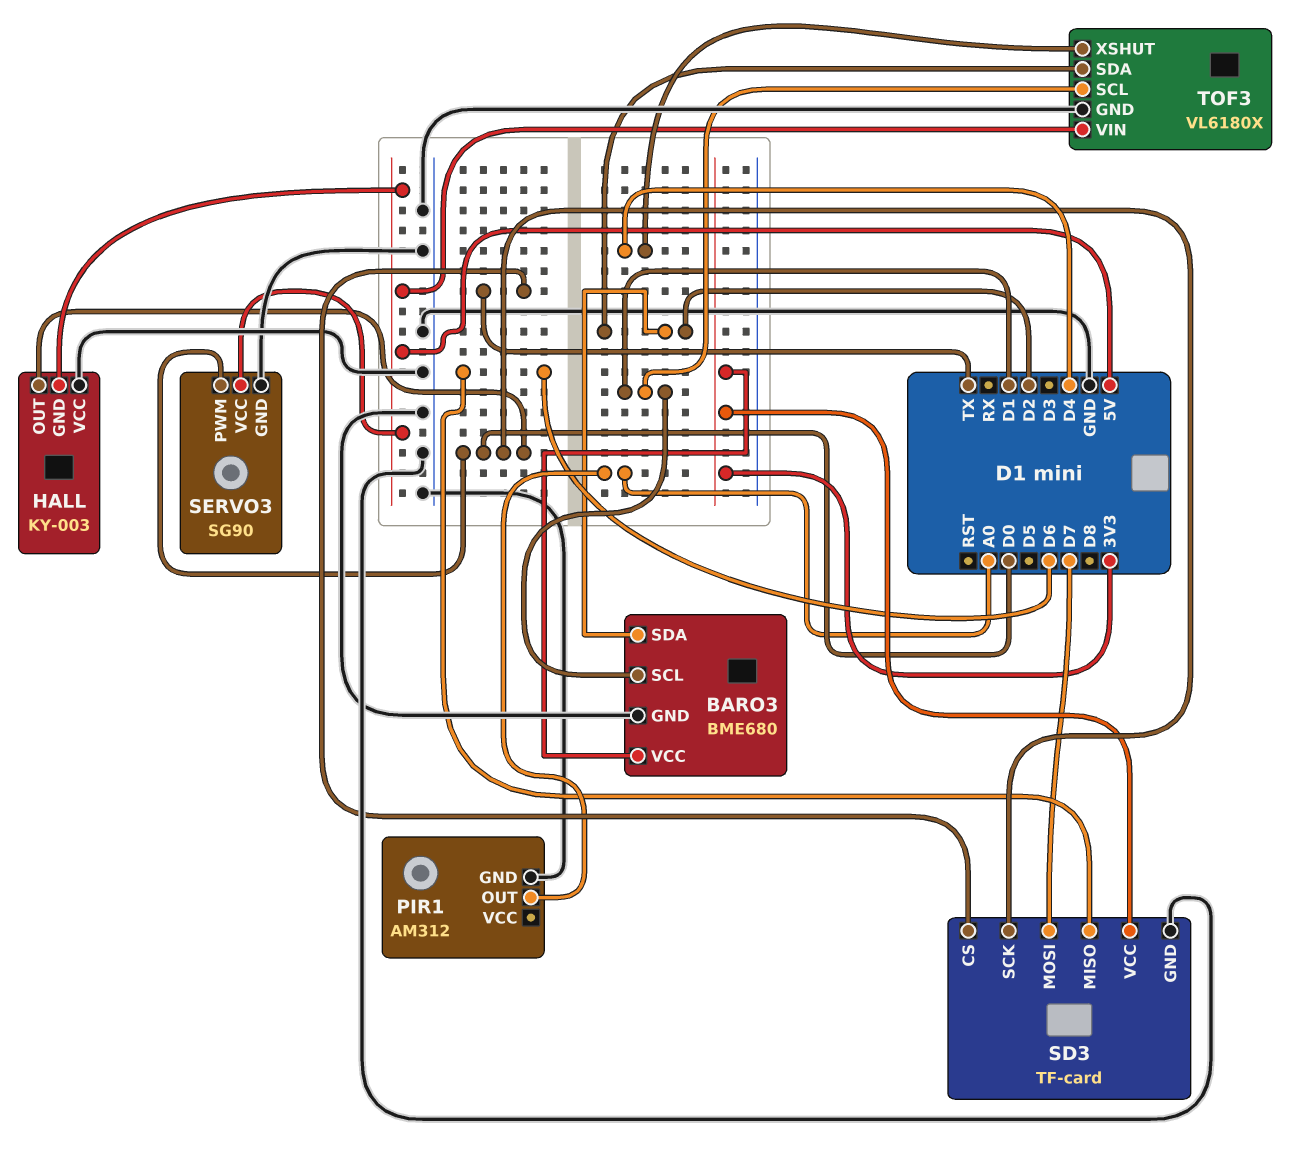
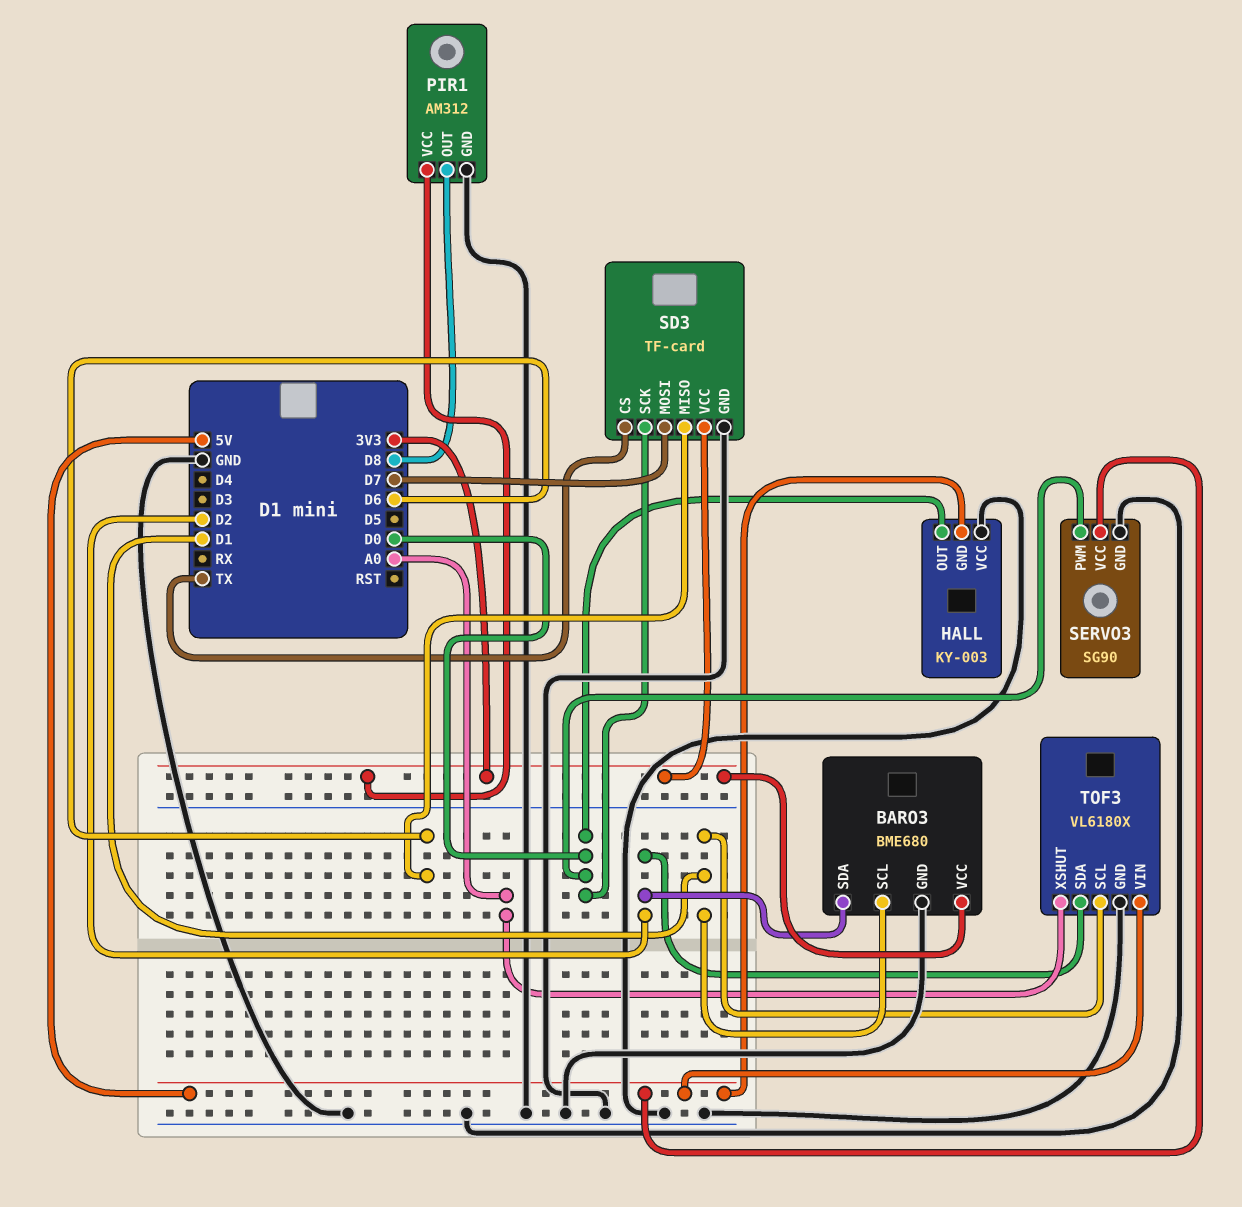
PIR1 pin OUT: A0 -> D8
PIR1 pin VCC: none -> 3V3
TOF3 pin XSHUT: D4 -> A0

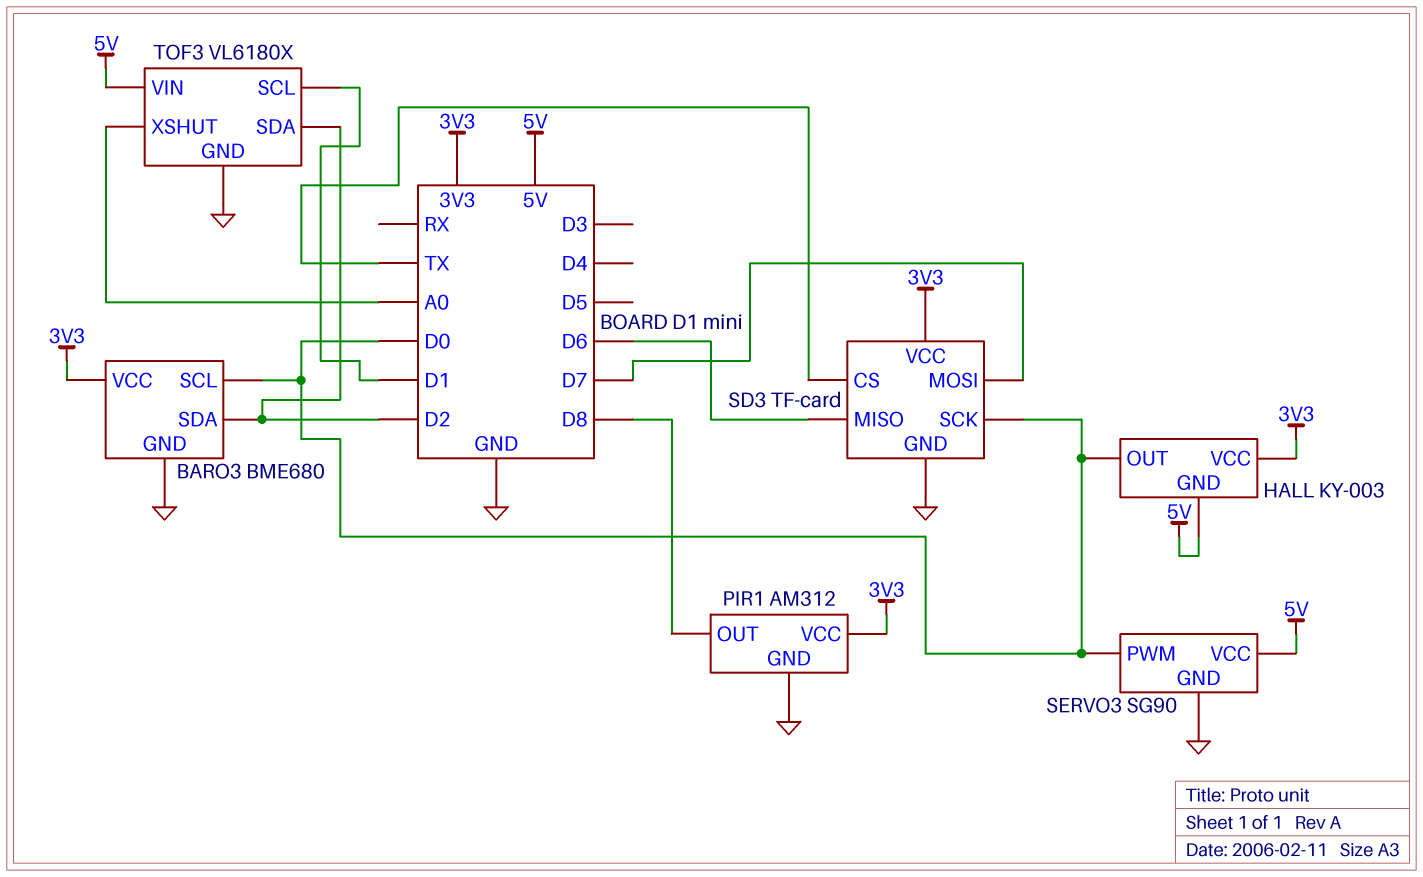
BARO3 pin SCL: D1 -> D0
HALL pin VCC: GND -> 3V3

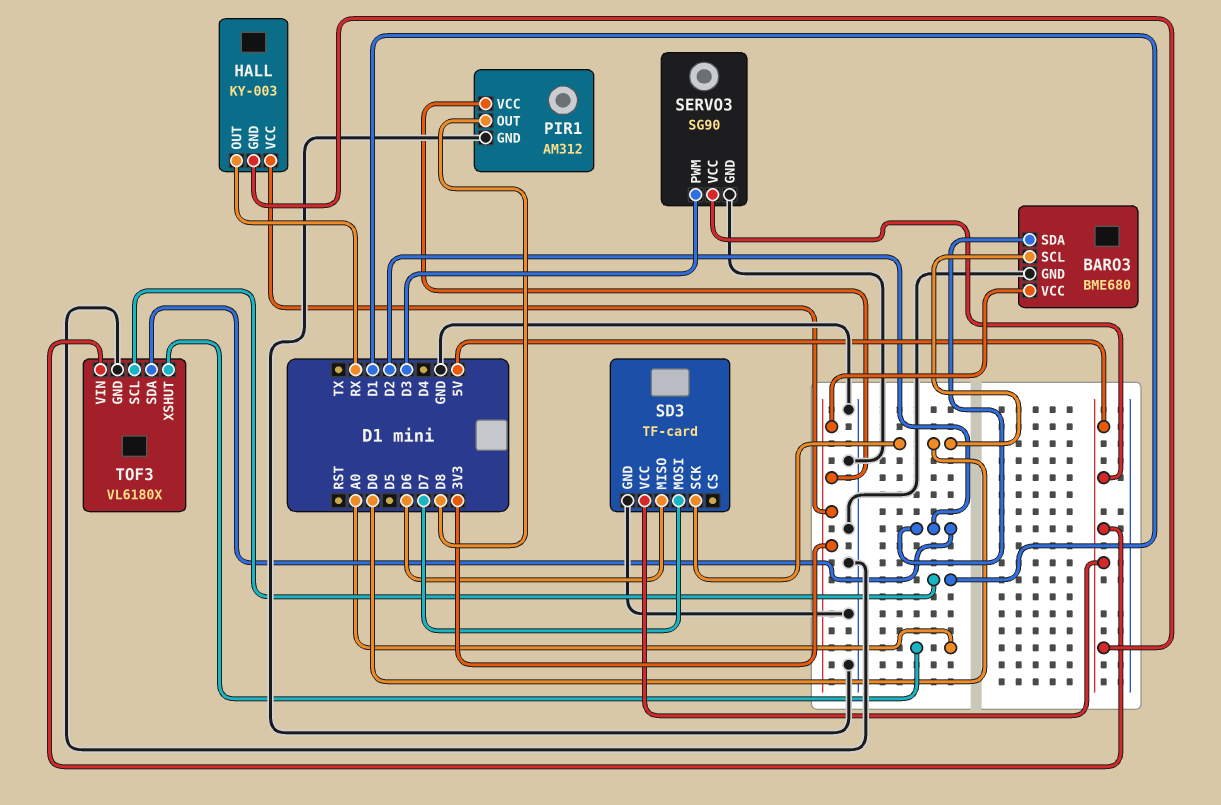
HALL pin OUT: D0 -> RX
SD3 pin CS: TX -> none
SD3 pin VCC: 3V3 -> 5V
SERVO3 pin PWM: D0 -> D3

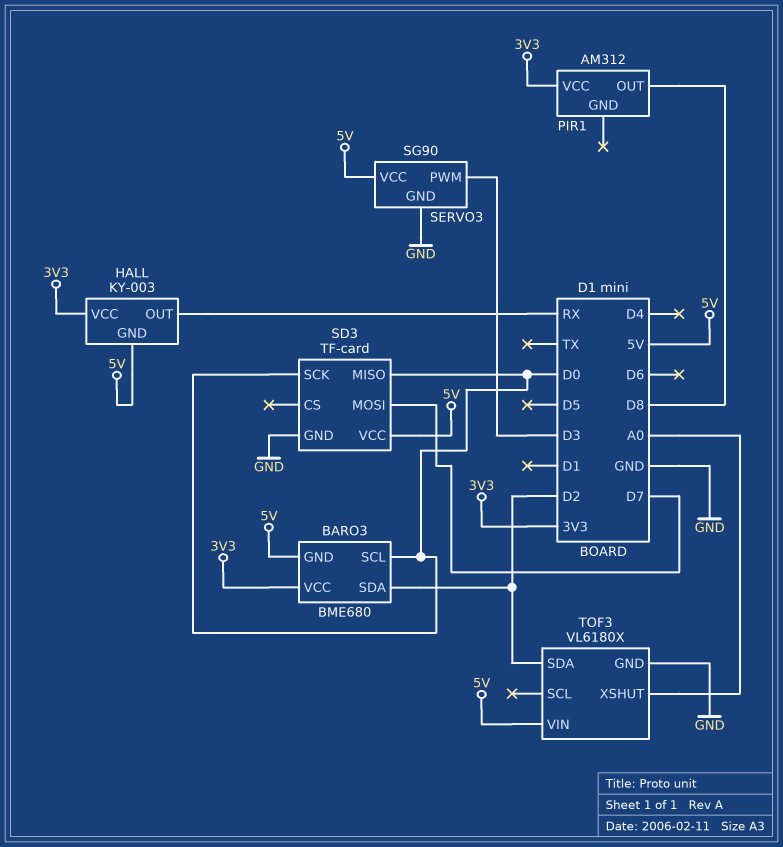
BARO3 pin GND: GND -> 5V
PIR1 pin GND: GND -> none
SD3 pin MISO: D6 -> D0
TOF3 pin SCL: D1 -> none

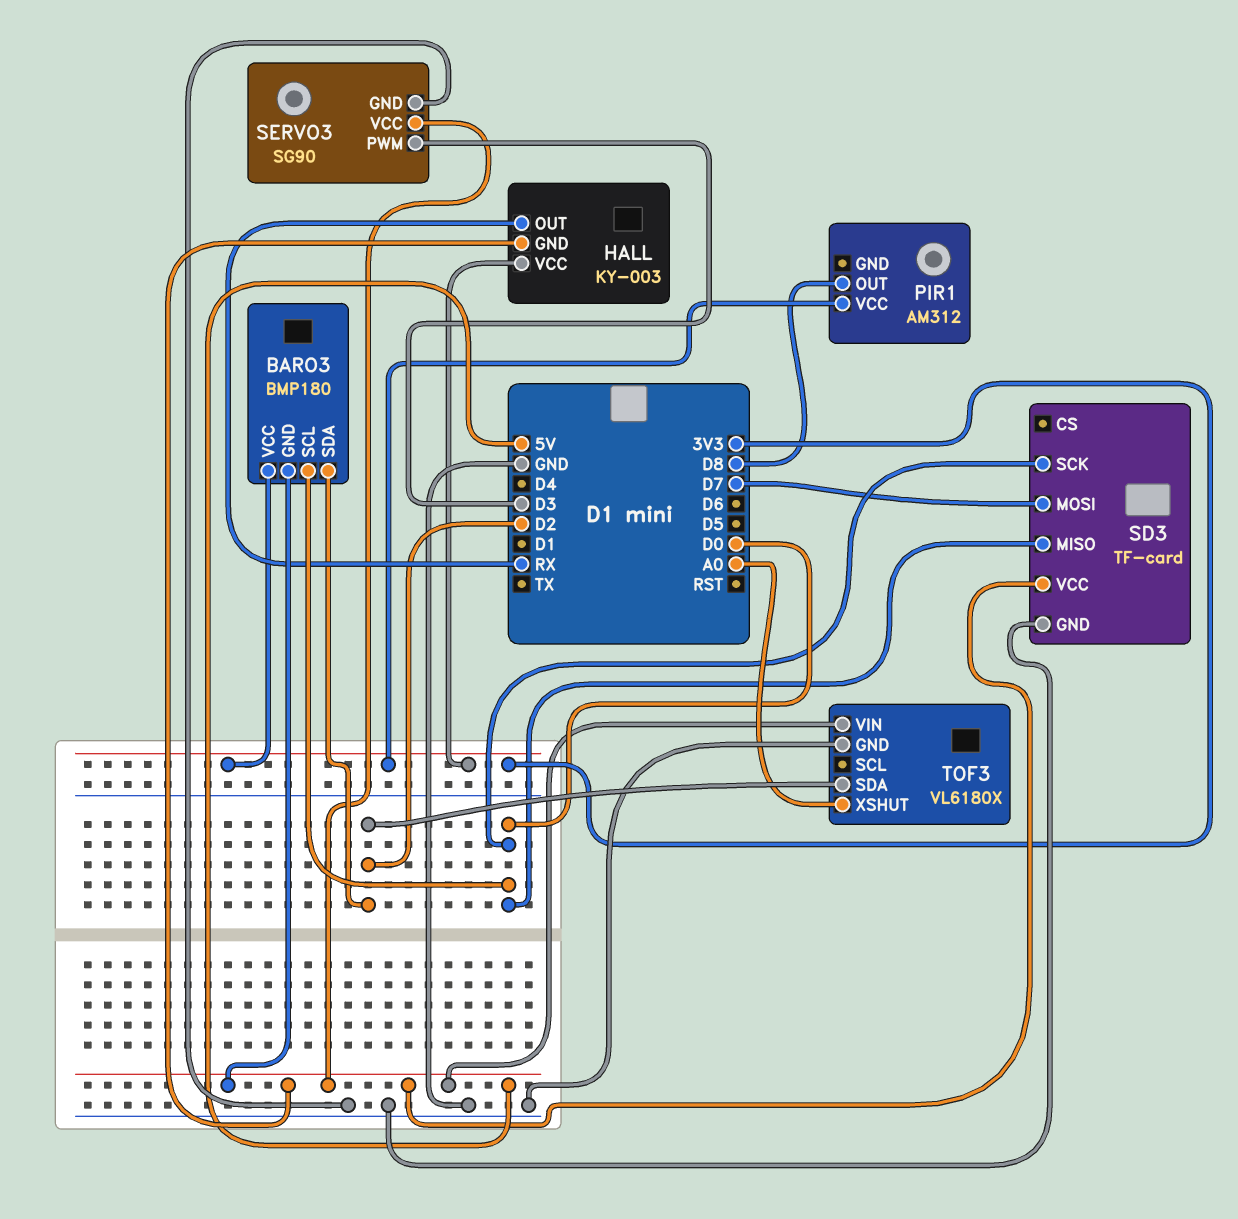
BARO3: BME680 -> BMP180

